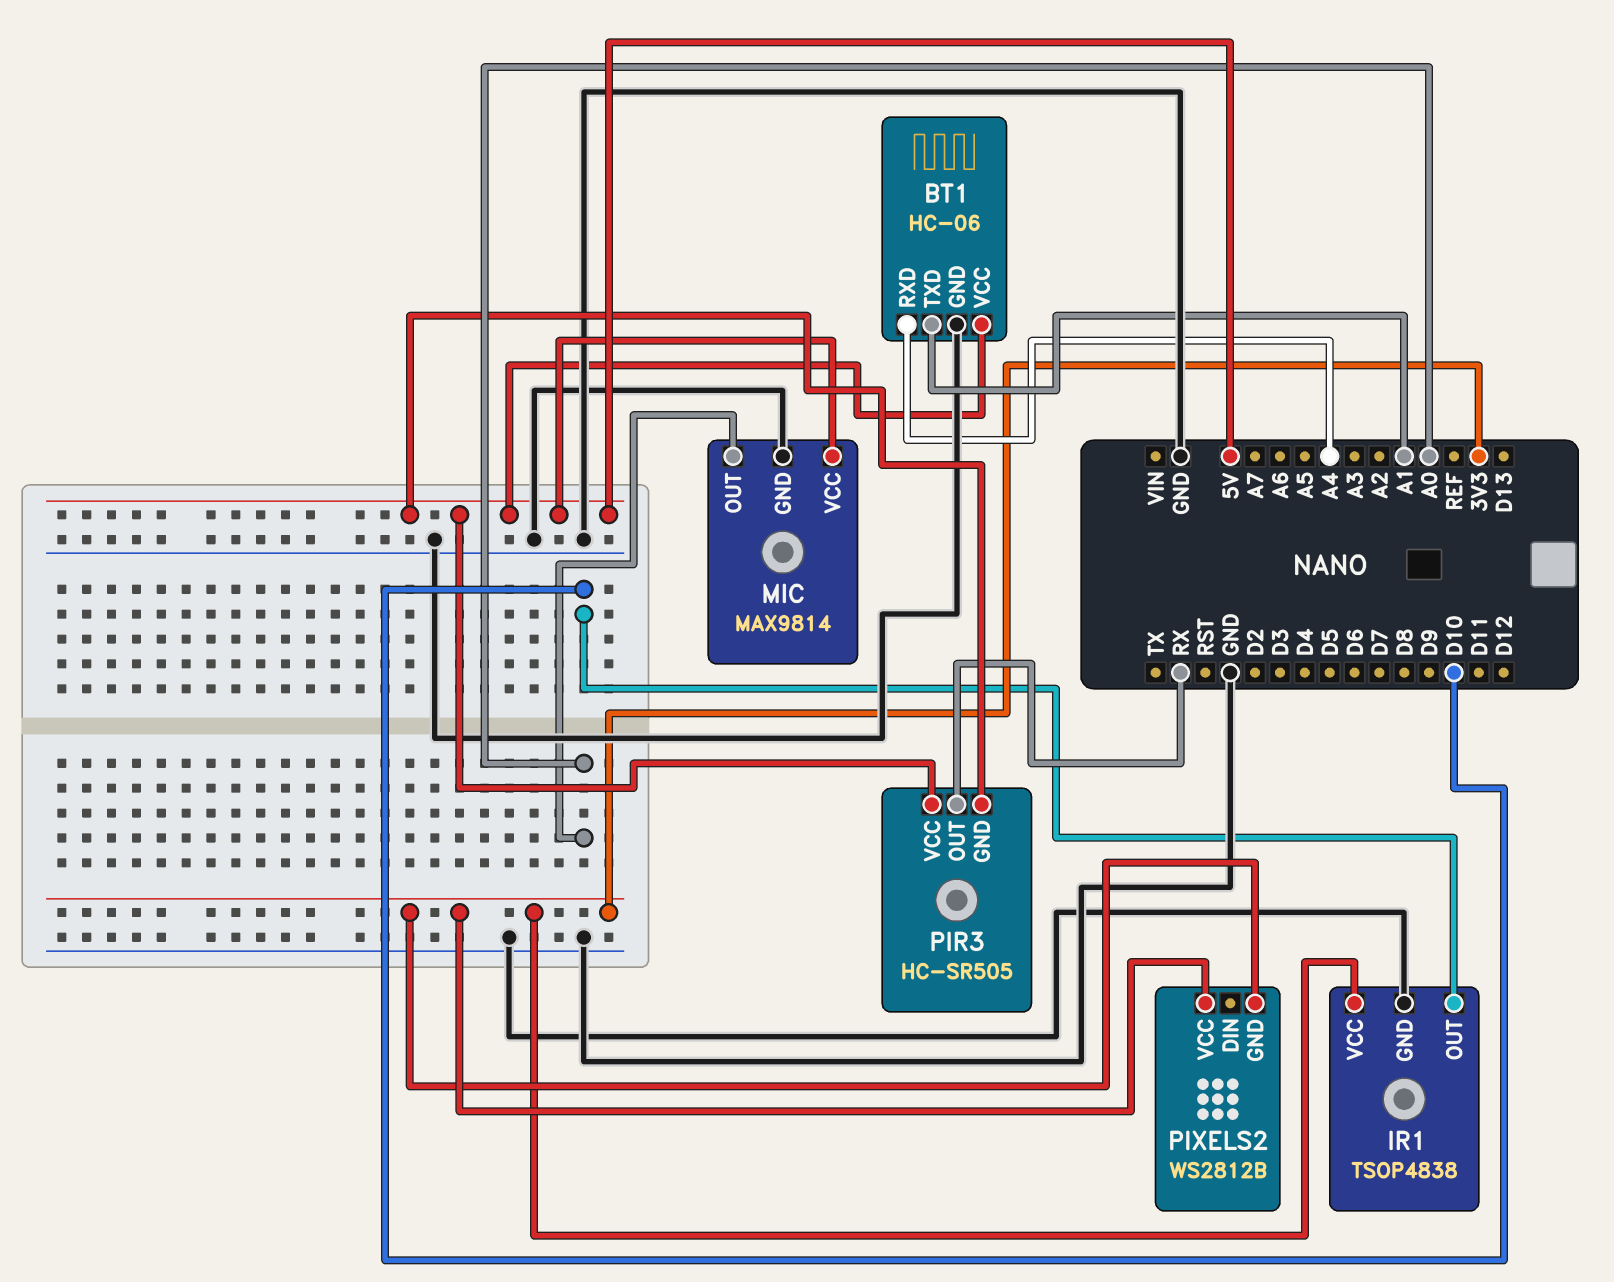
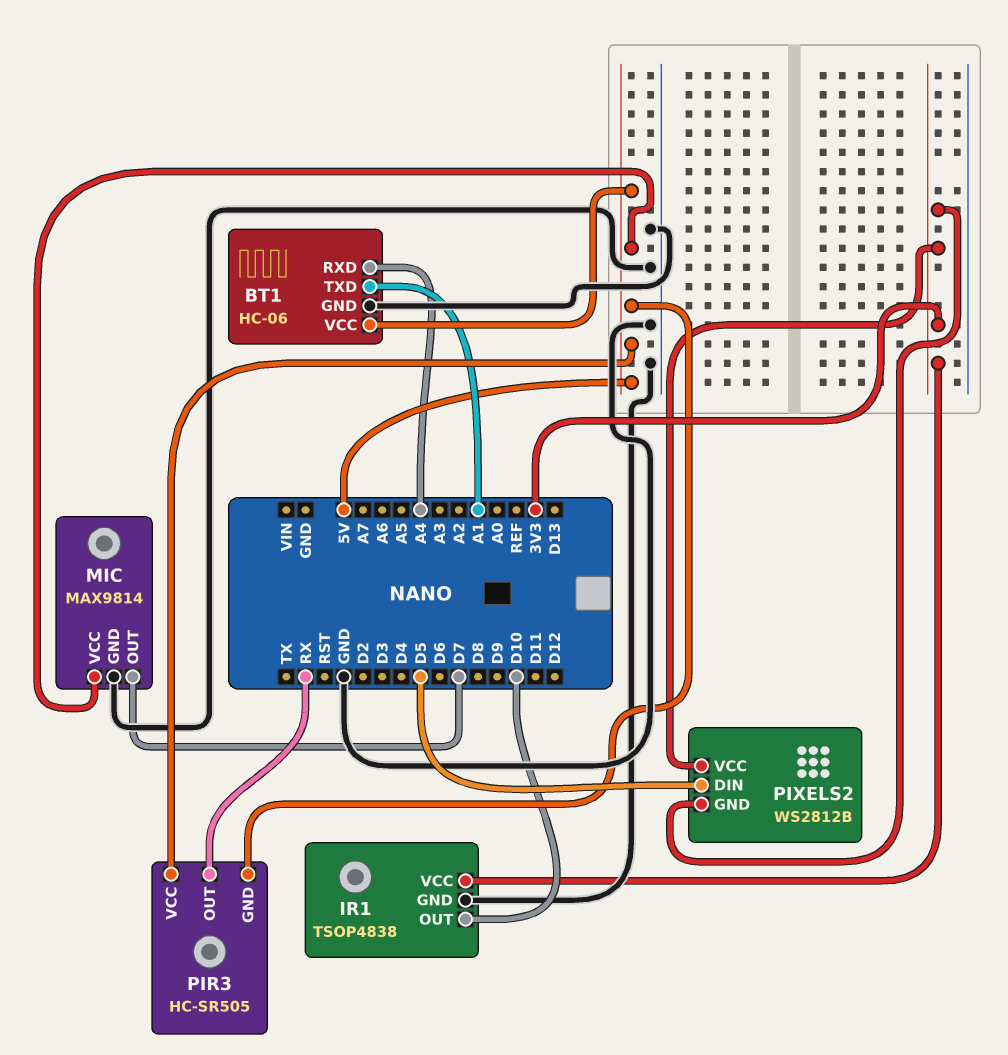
MIC pin OUT: A0 -> D7
PIXELS2 pin DIN: none -> D5

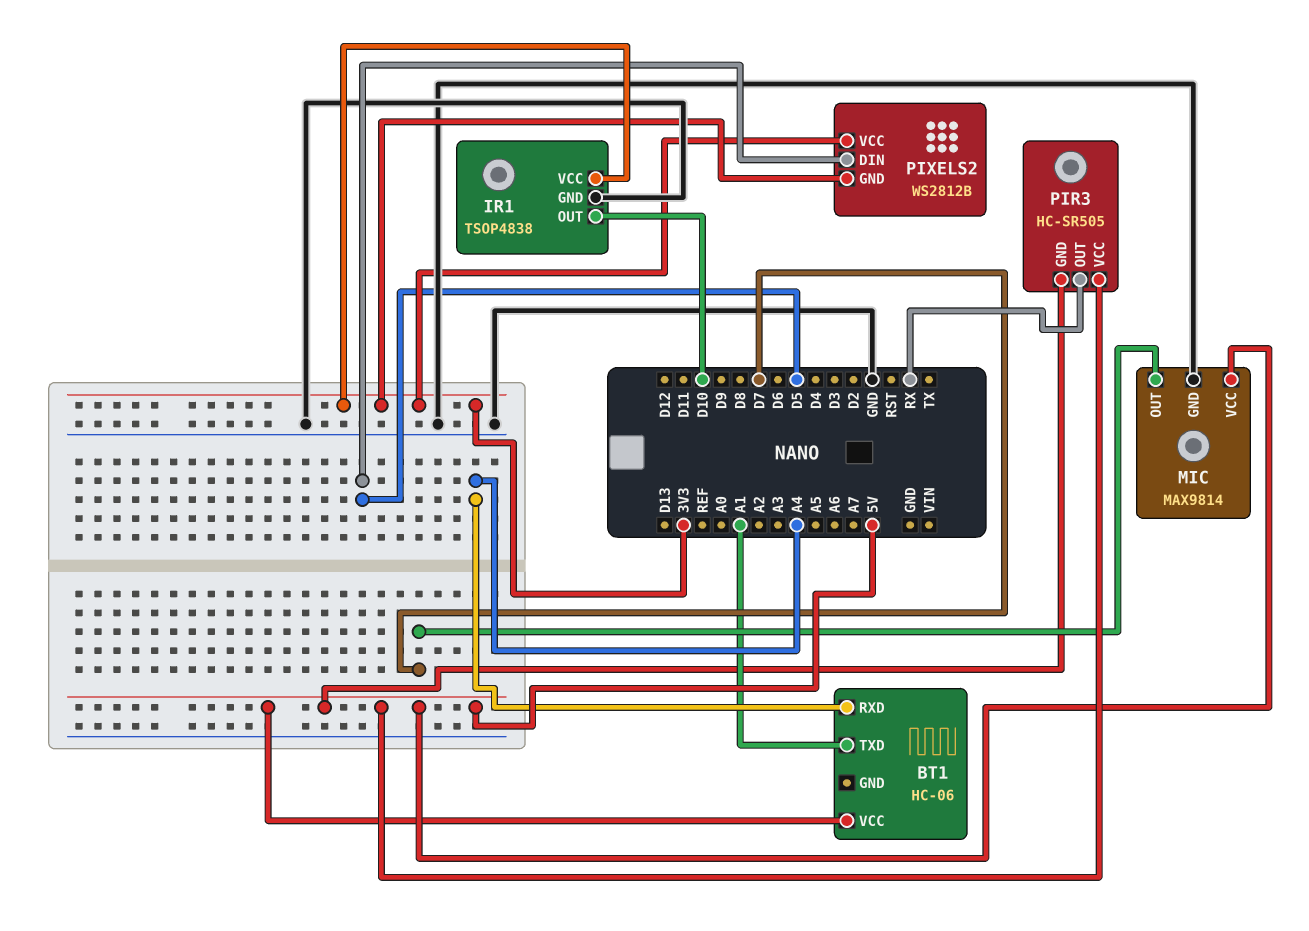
BT1 pin GND: GND -> none

